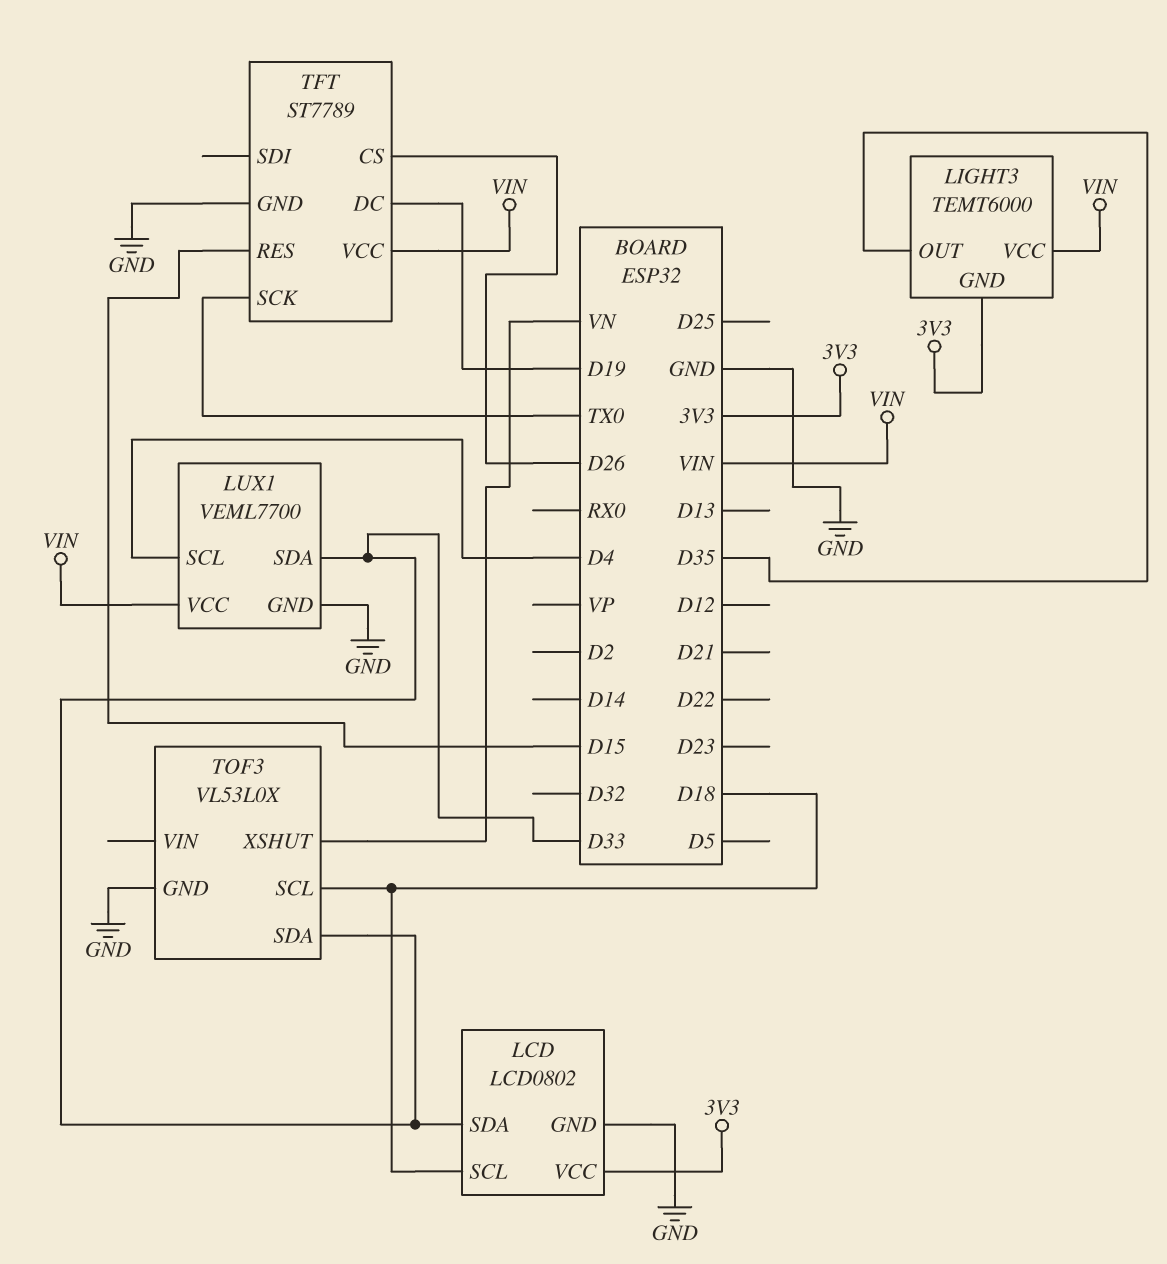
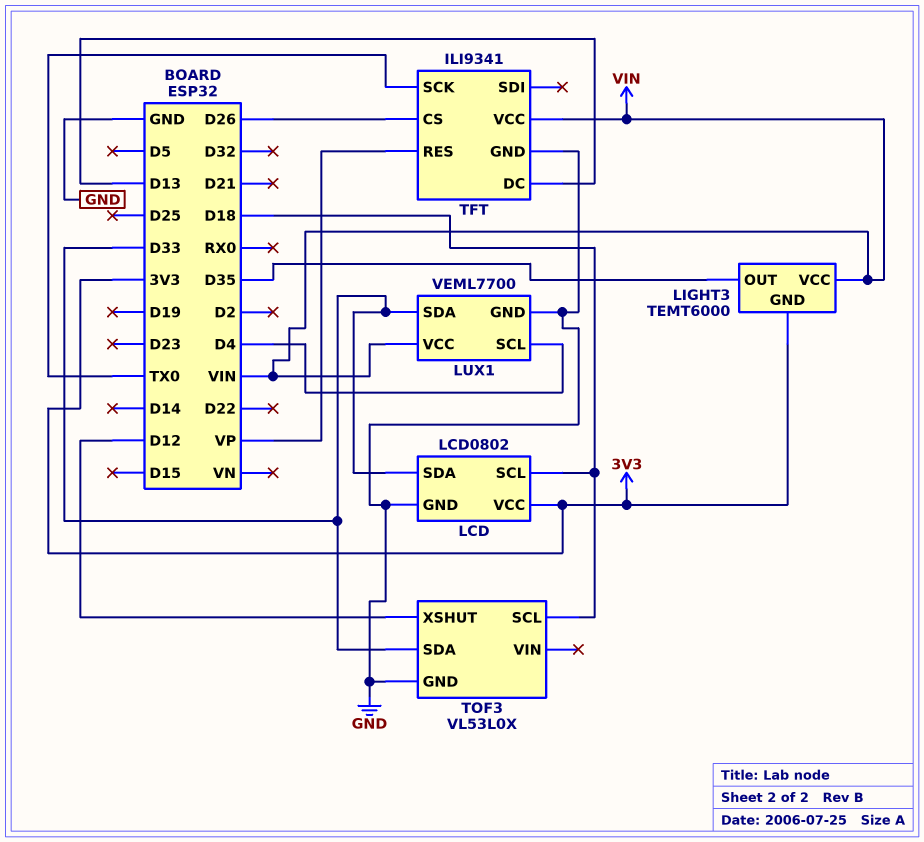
TFT: ST7789 -> ILI9341
TFT pin DC: D19 -> D13
TFT pin RES: D15 -> VP
TOF3 pin XSHUT: VN -> D12

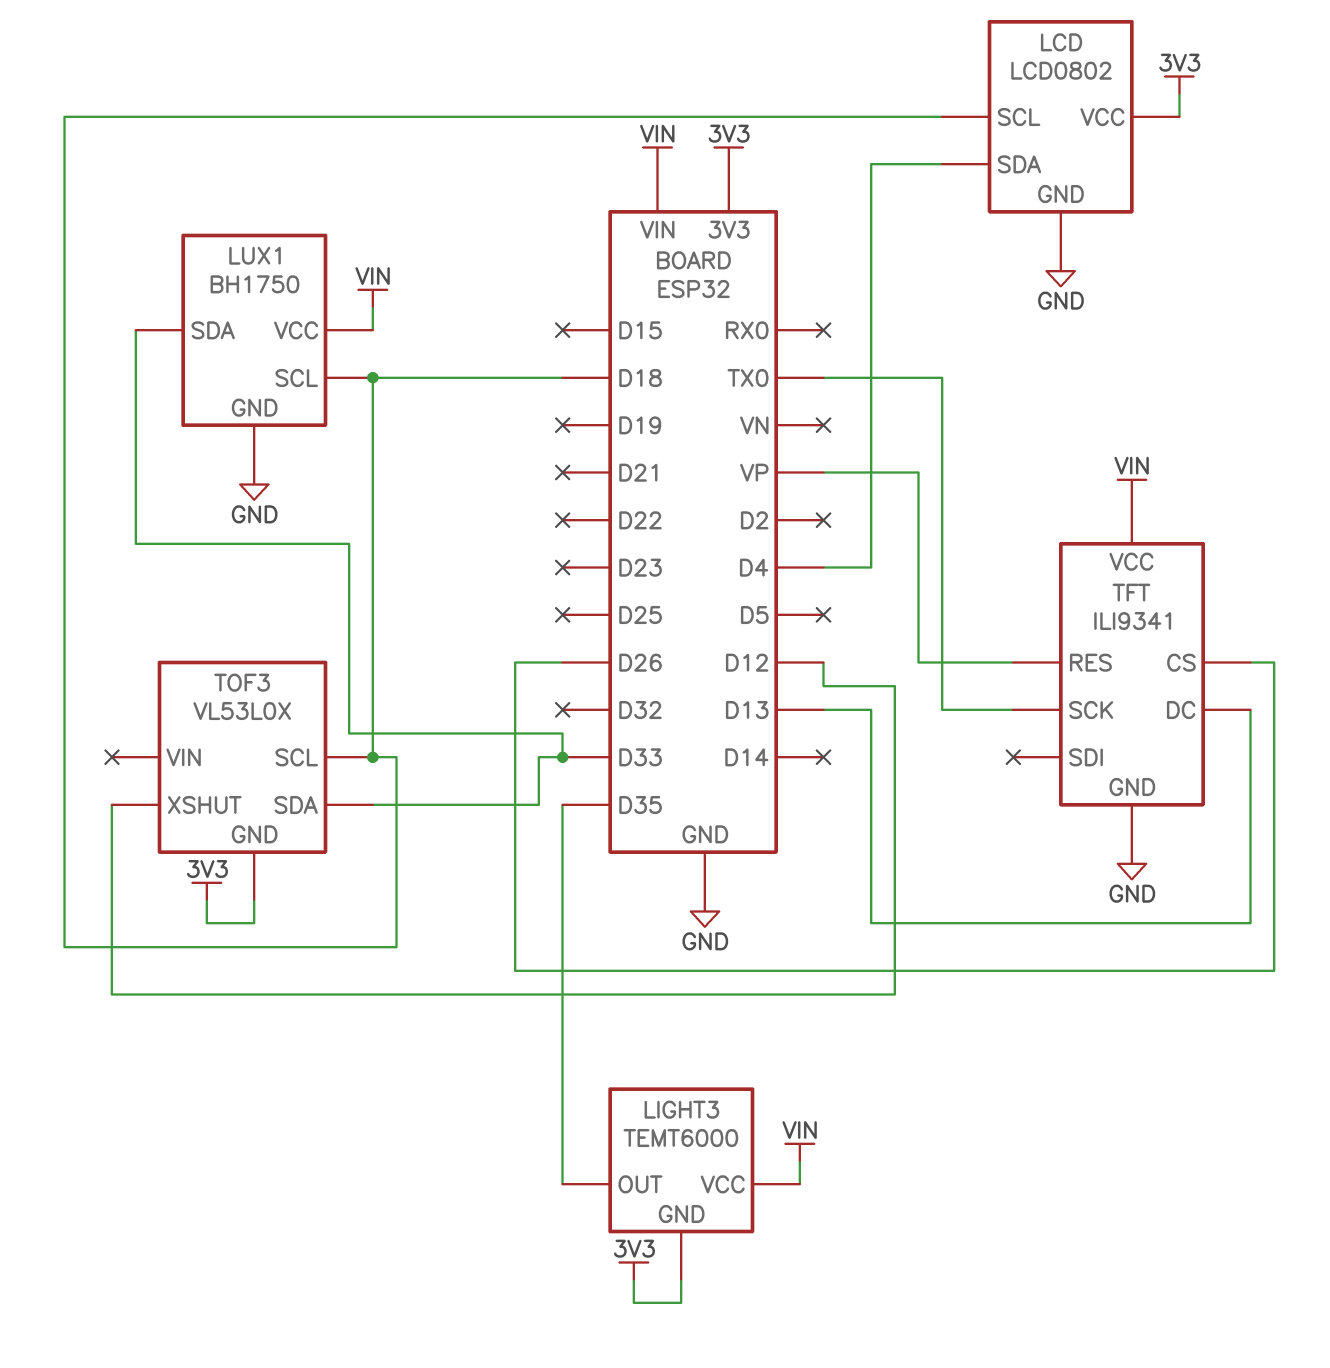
LCD pin SDA: D33 -> D4
LUX1: VEML7700 -> BH1750
LUX1 pin SCL: D4 -> D18
TOF3 pin GND: GND -> 3V3

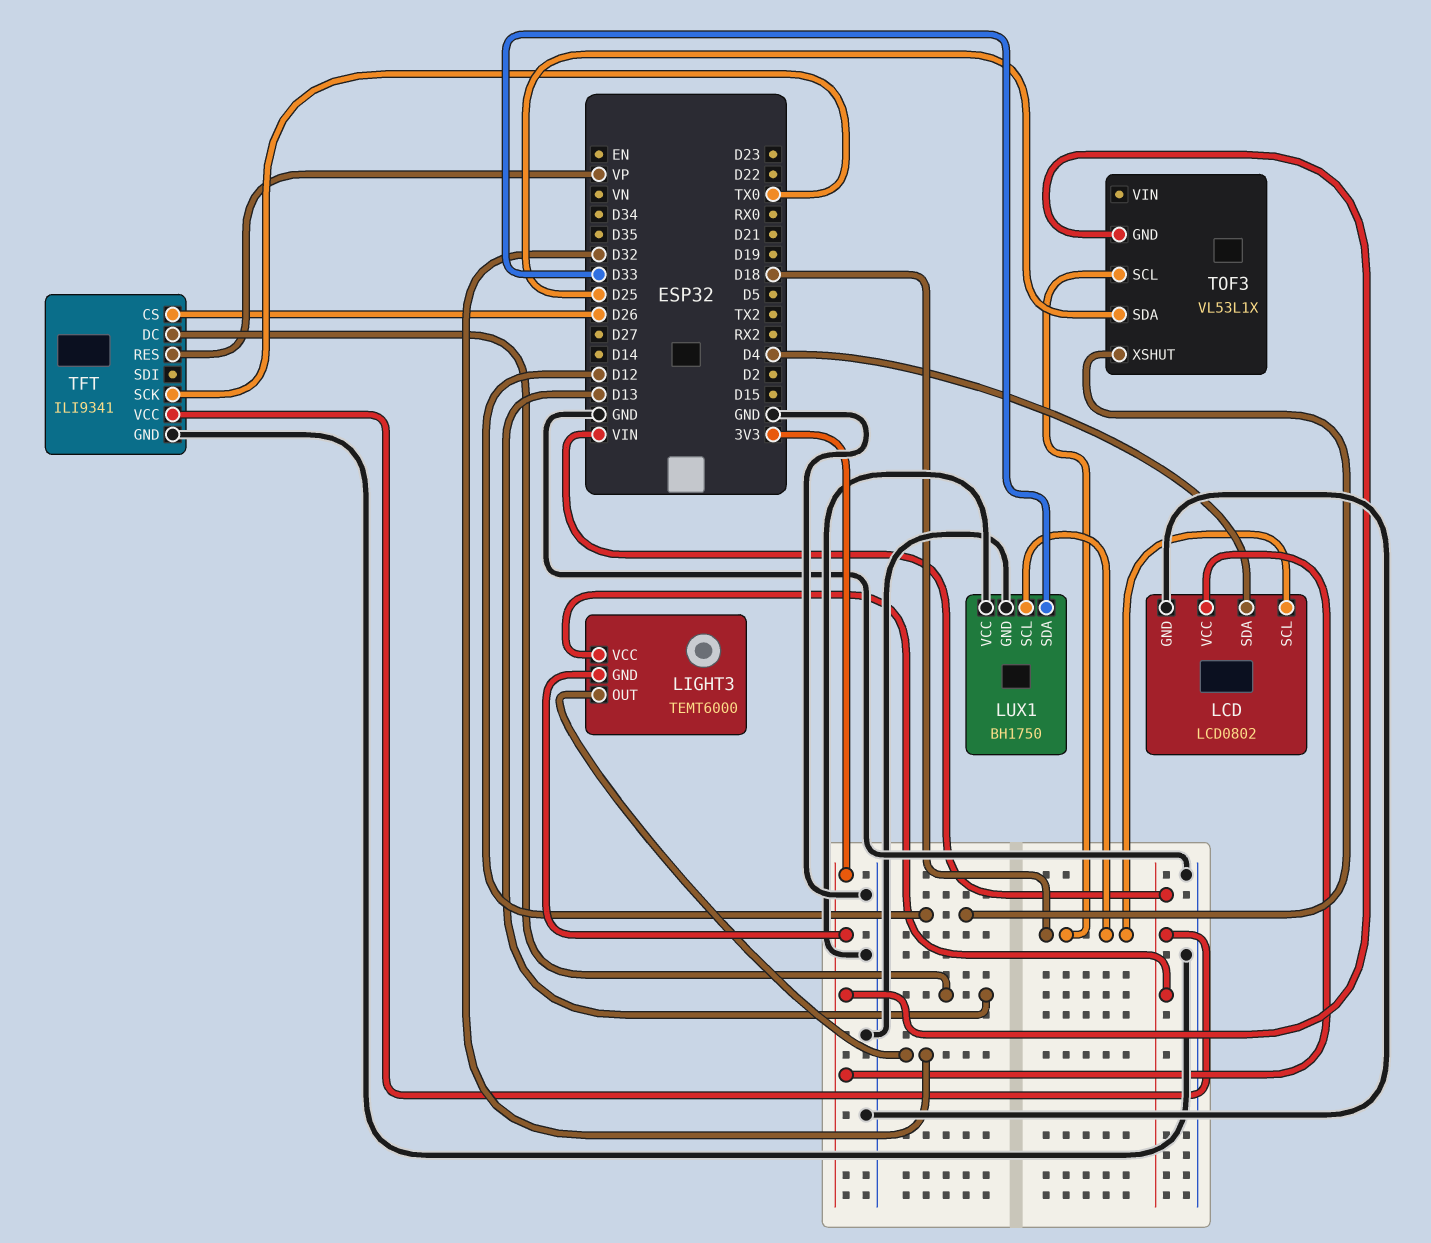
LIGHT3 pin OUT: D35 -> D32
LUX1 pin VCC: VIN -> GND
TOF3: VL53L0X -> VL53L1X
TOF3 pin SDA: D33 -> D25

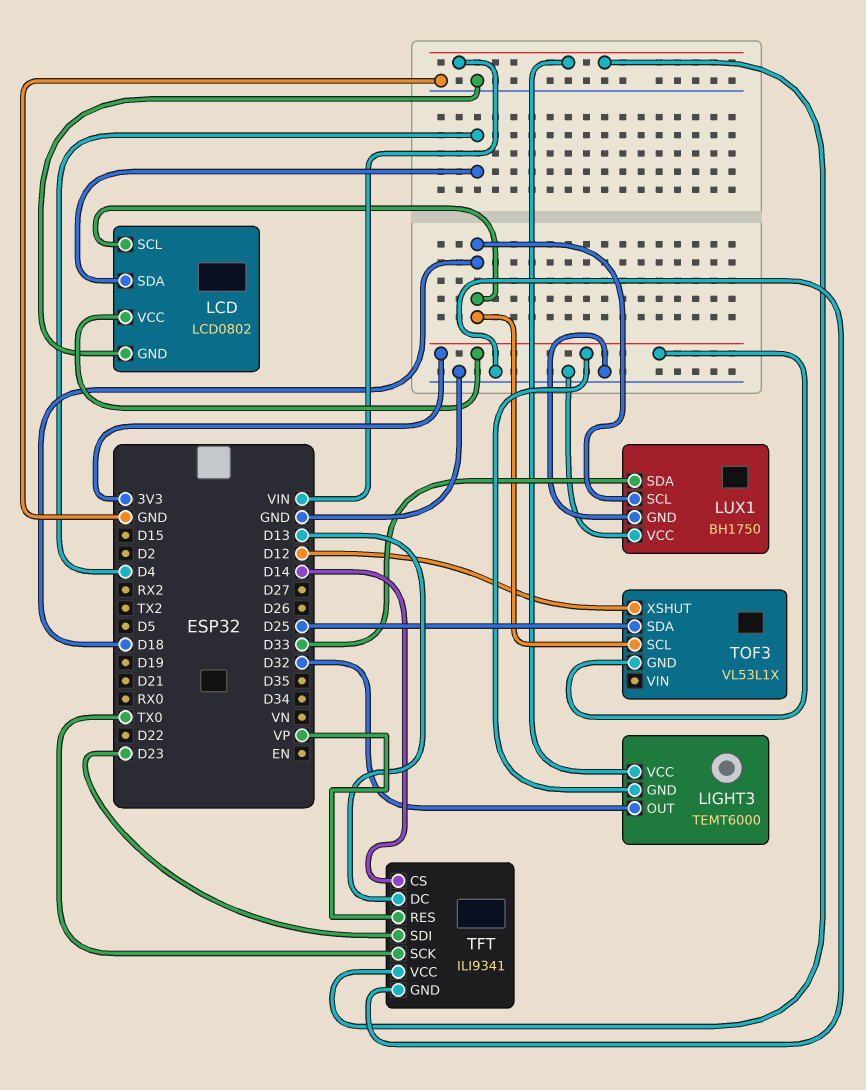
TFT pin CS: D26 -> D14
TFT pin SDI: none -> D23

